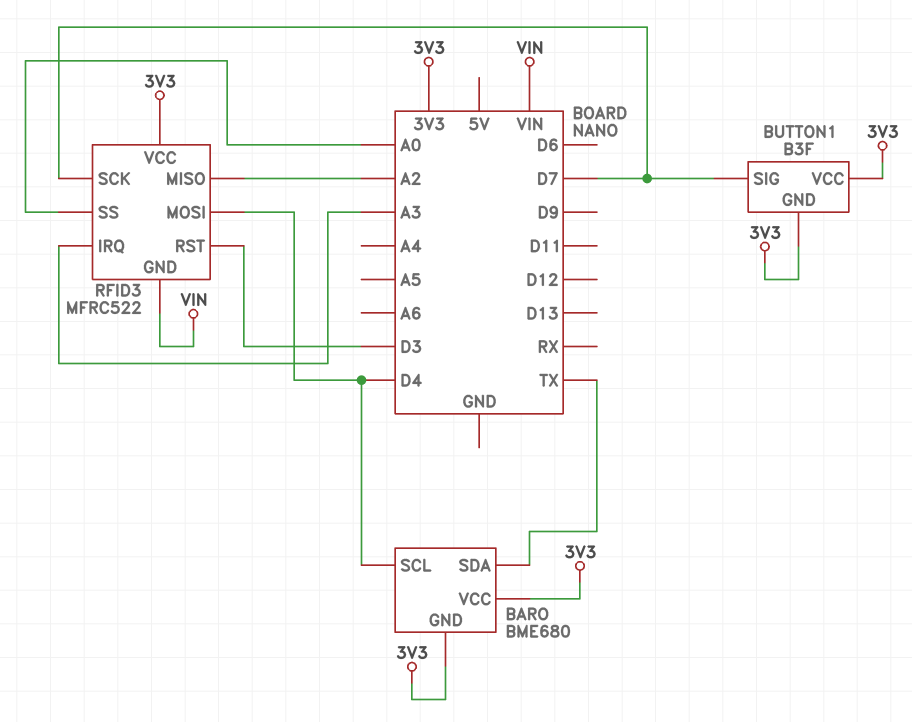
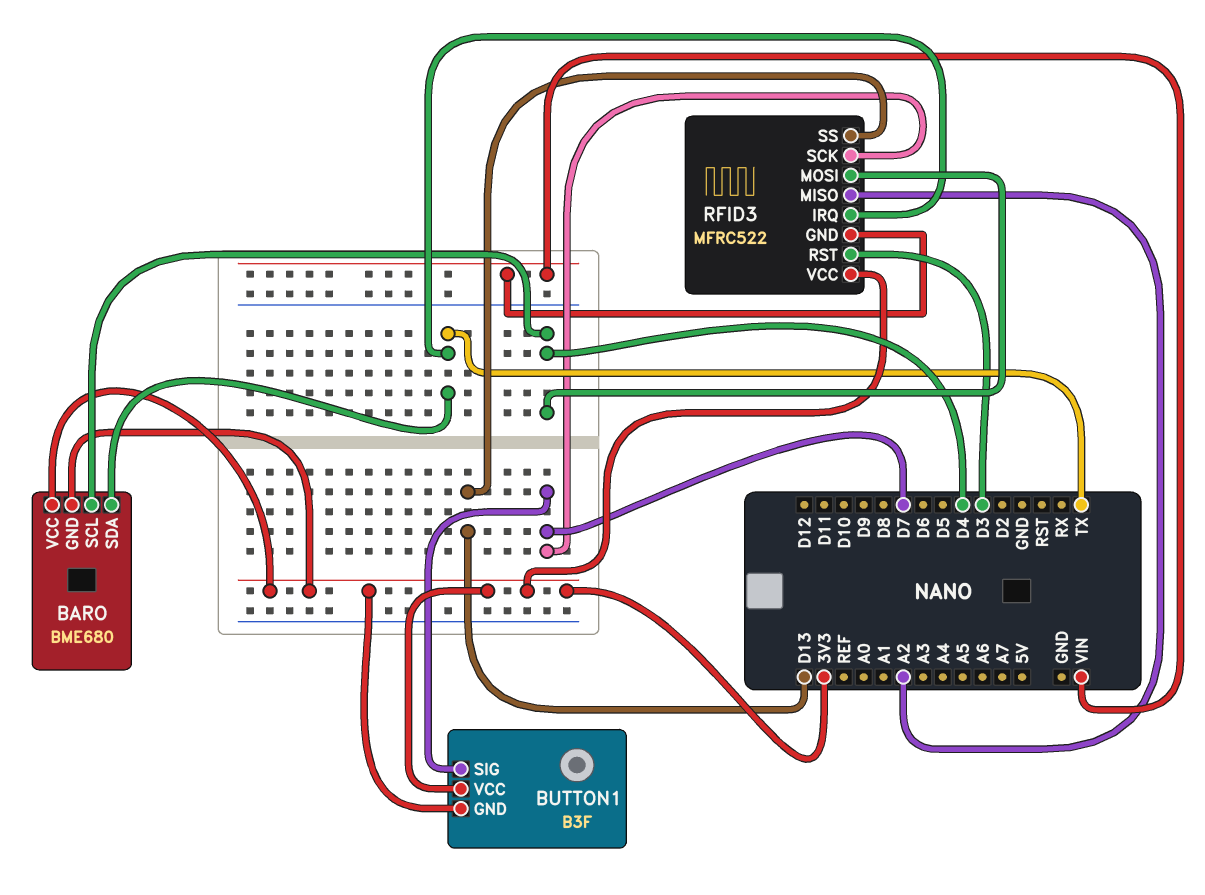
RFID3 pin IRQ: A3 -> TX
RFID3 pin SS: A0 -> D13

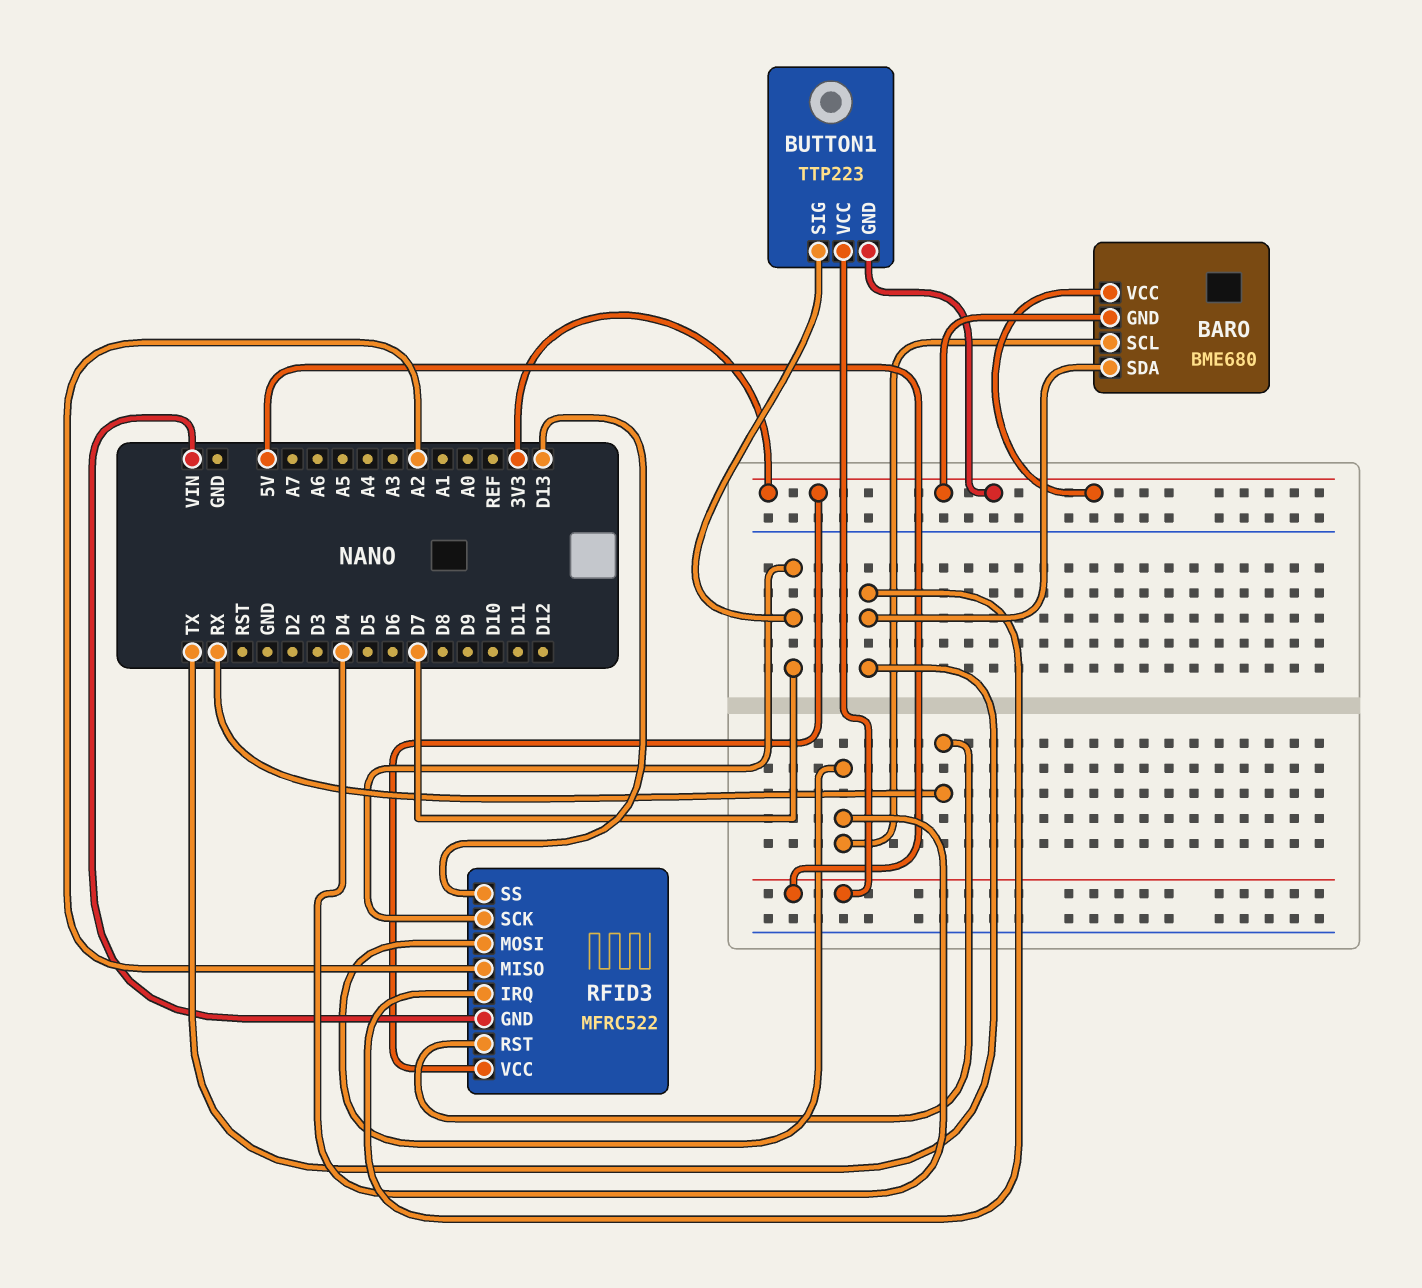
BUTTON1: B3F -> TTP223
BUTTON1 pin VCC: 3V3 -> 5V
RFID3 pin RST: D3 -> RX

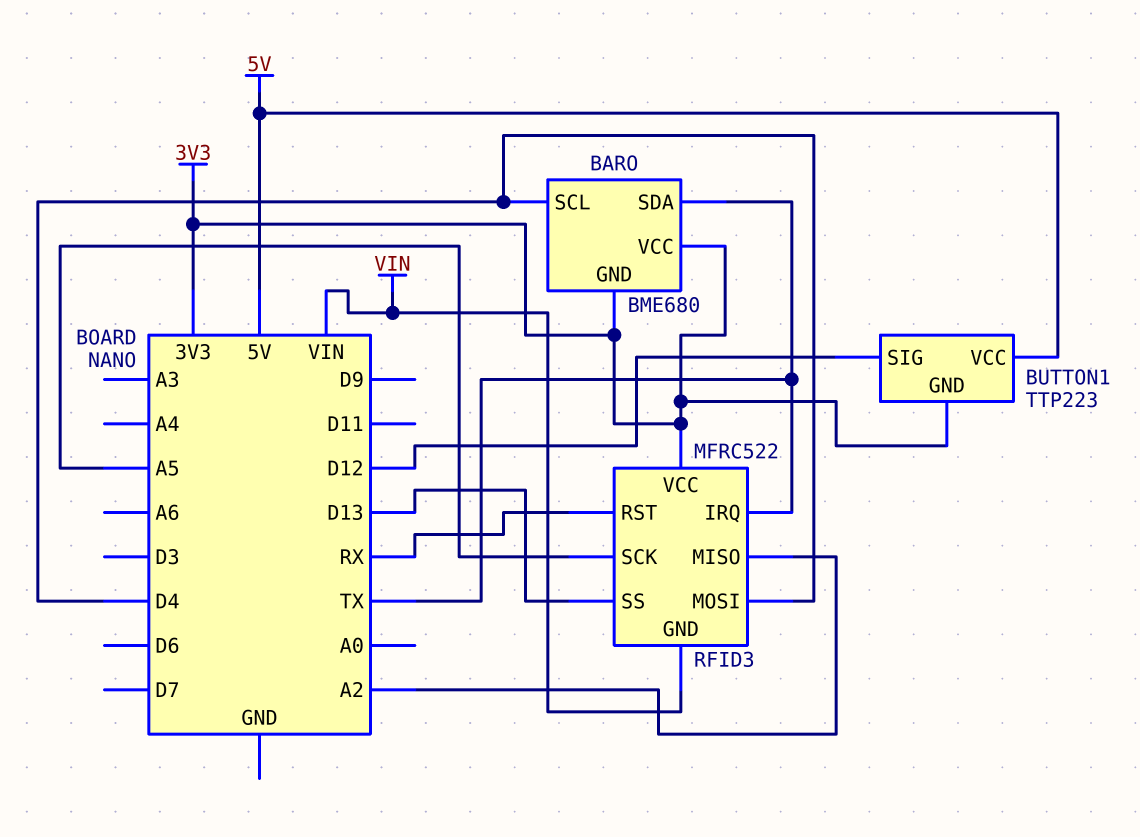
BUTTON1 pin SIG: D7 -> D12
RFID3 pin SCK: D7 -> A5

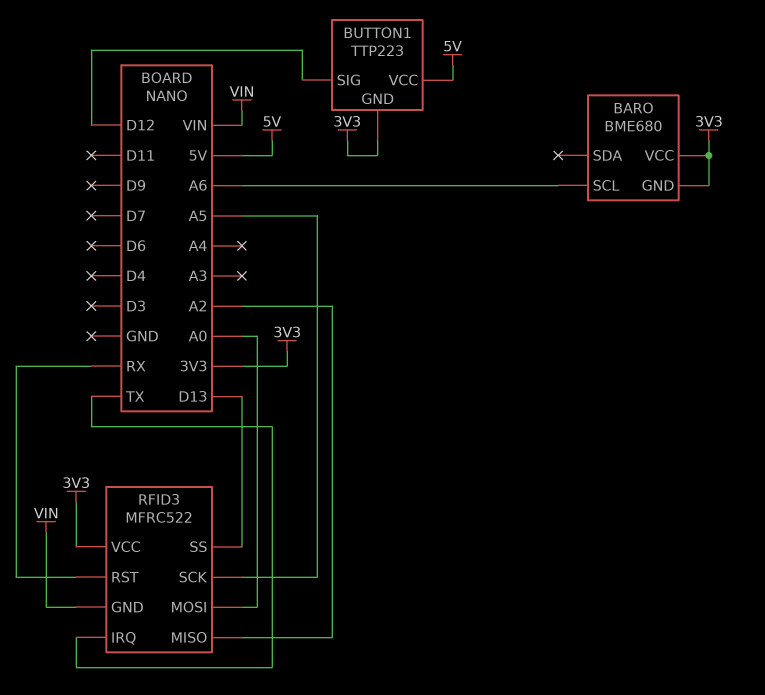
BARO pin SCL: D4 -> A6
BARO pin SDA: TX -> none
RFID3 pin MOSI: D4 -> A0

